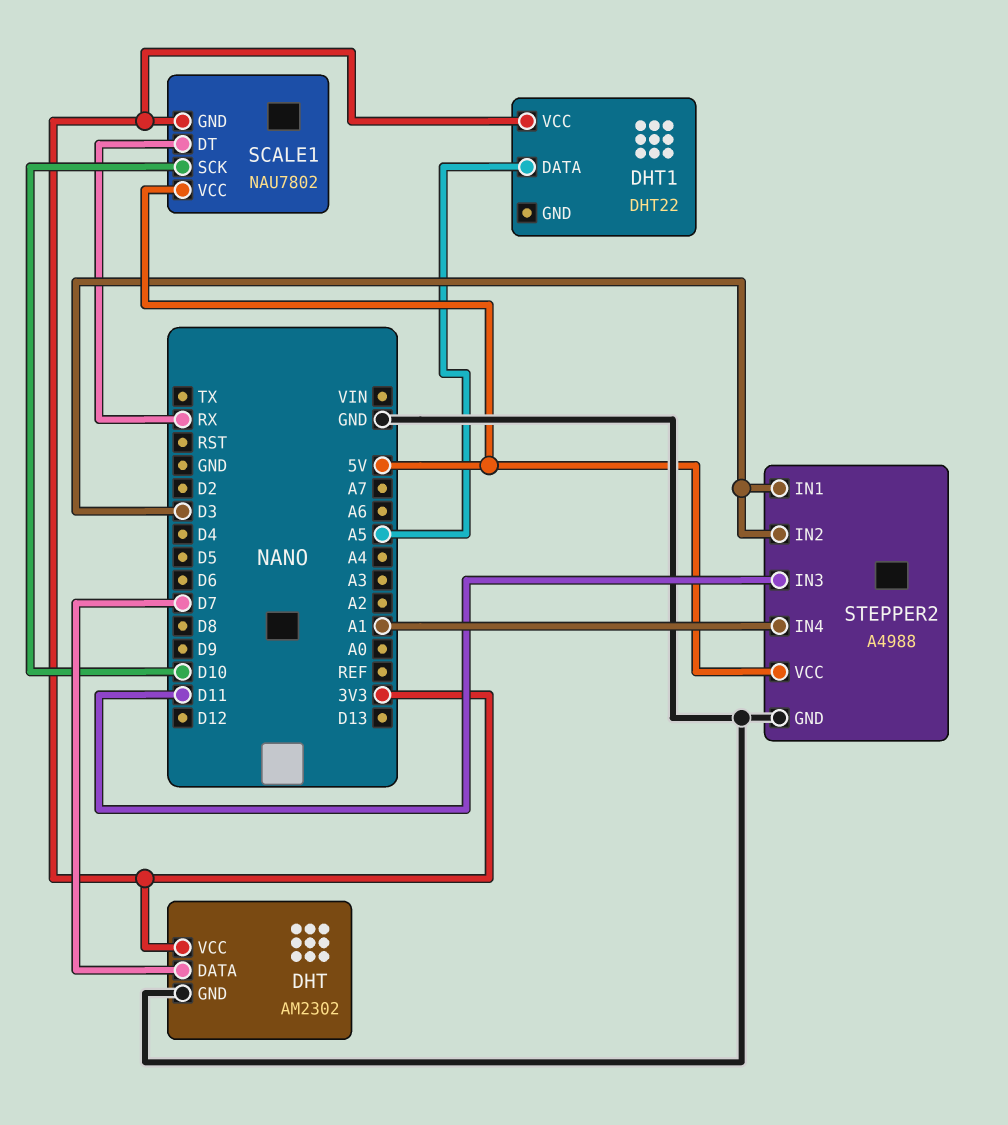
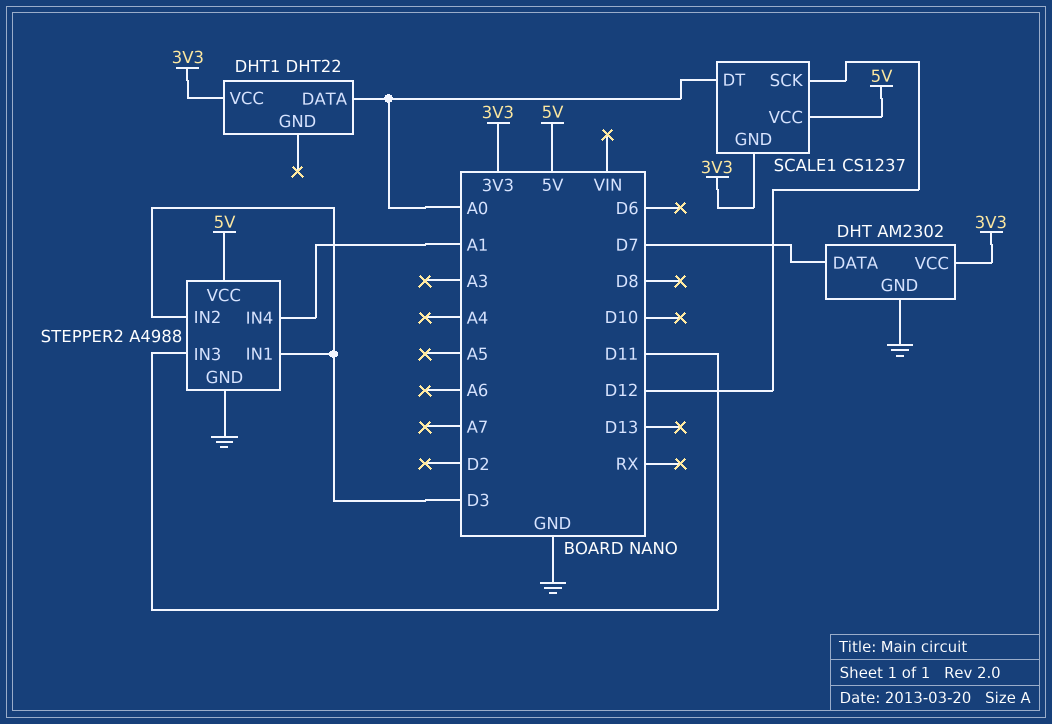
DHT1 pin DATA: A5 -> A0
SCALE1: NAU7802 -> CS1237
SCALE1 pin DT: RX -> A0
SCALE1 pin SCK: D10 -> D12

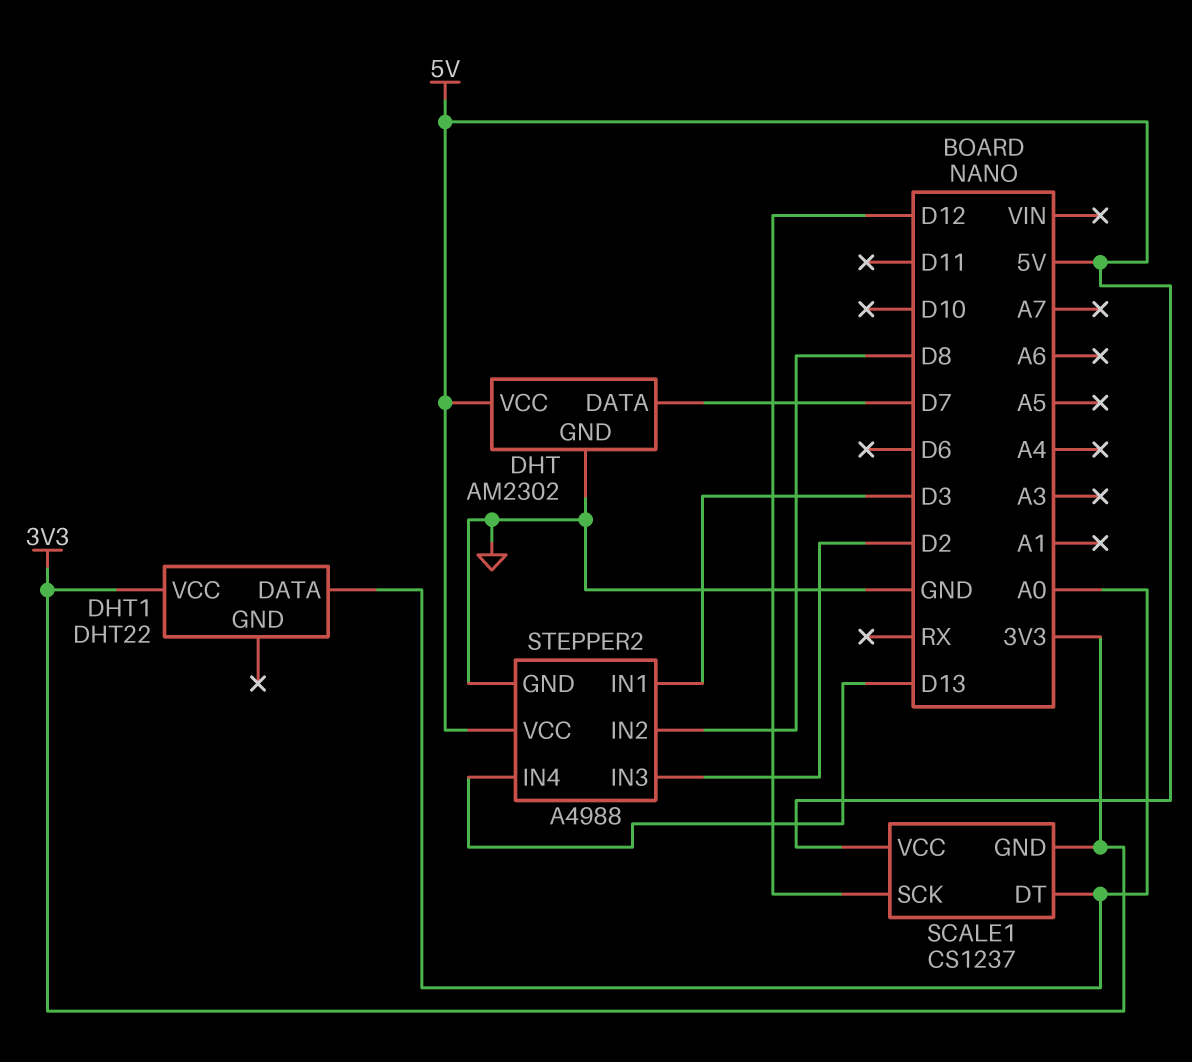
DHT pin VCC: 3V3 -> 5V
STEPPER2 pin IN2: D3 -> D8
STEPPER2 pin IN3: D11 -> D2
STEPPER2 pin IN4: A1 -> D13

